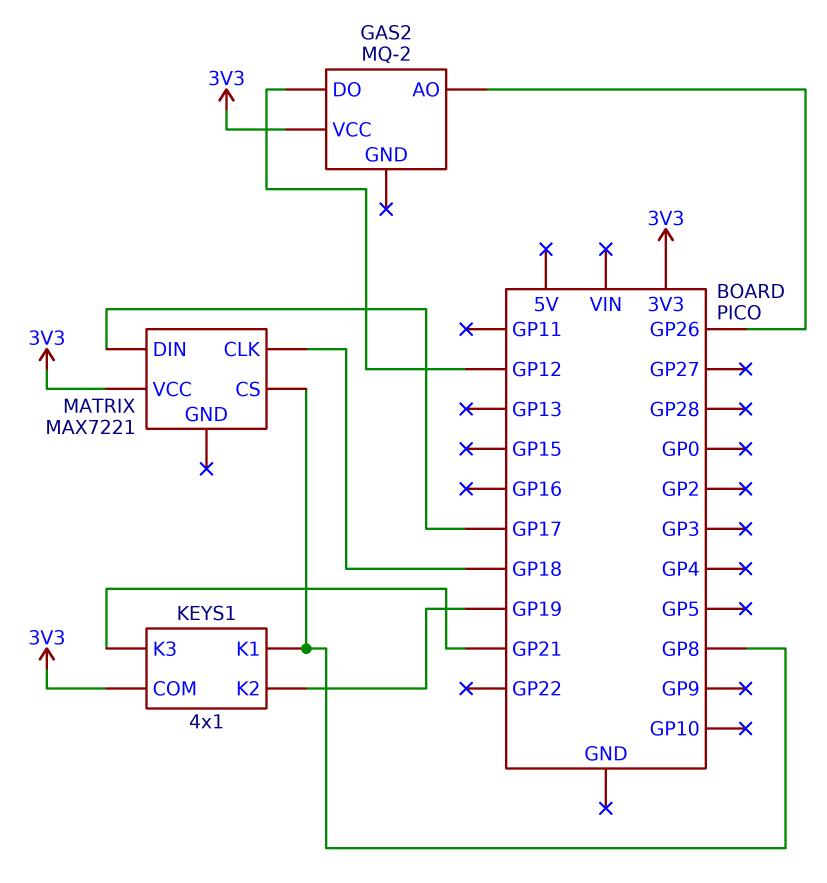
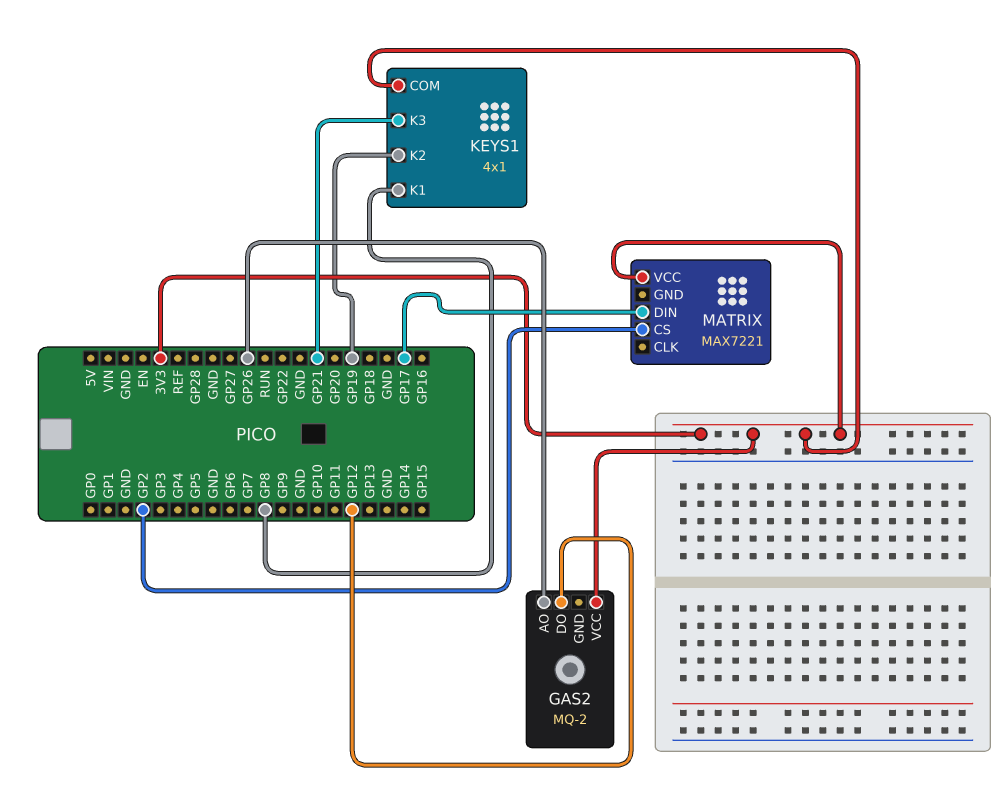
MATRIX pin CLK: GP18 -> none
MATRIX pin CS: GP8 -> GP2

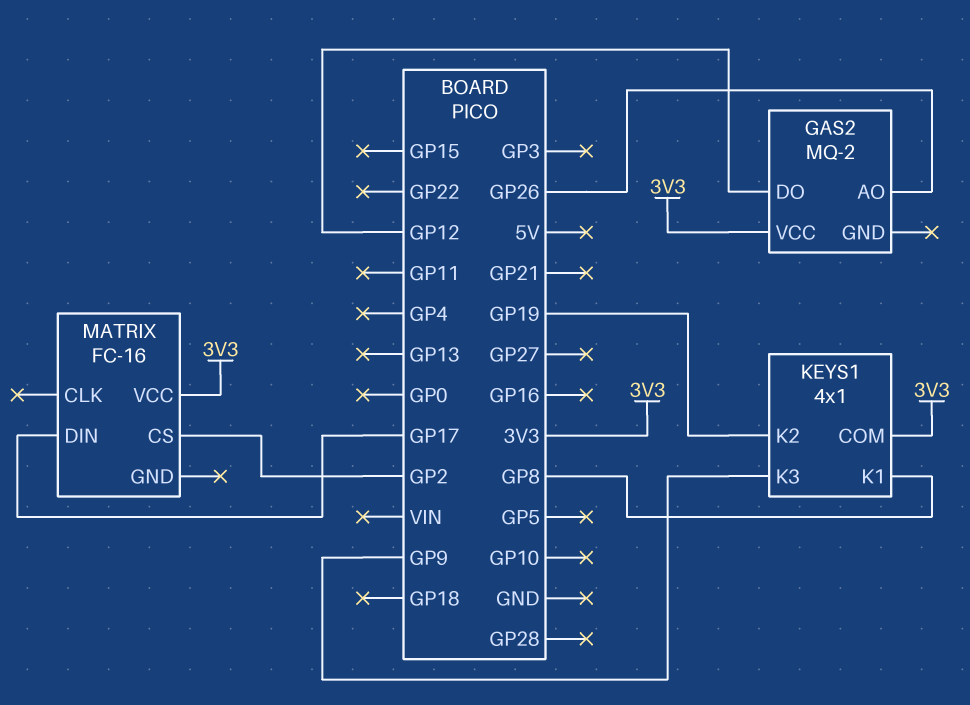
KEYS1 pin K3: GP21 -> GP9
MATRIX: MAX7221 -> FC-16

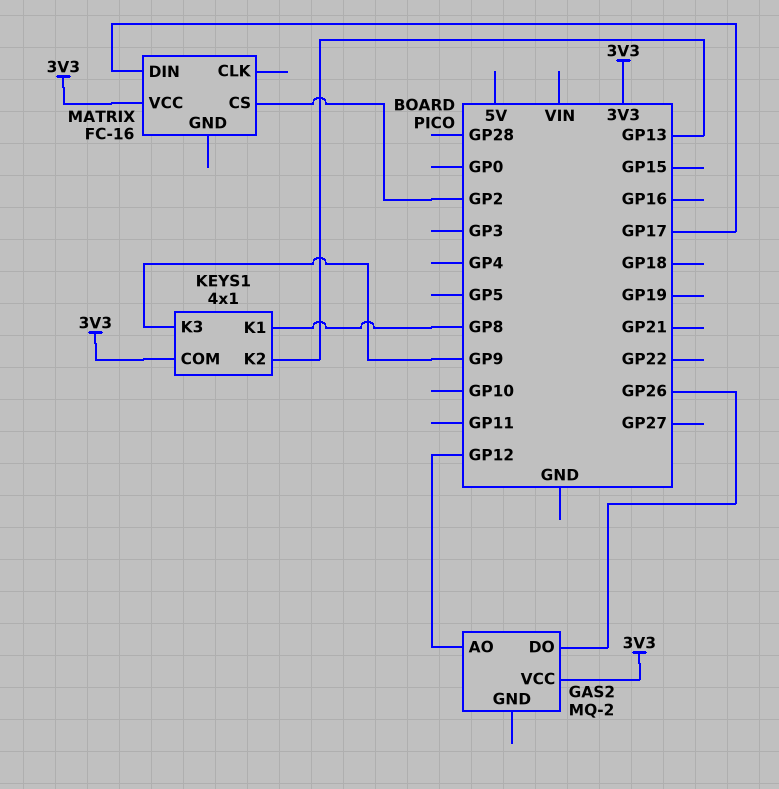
GAS2 pin AO: GP26 -> GP12
GAS2 pin DO: GP12 -> GP26
KEYS1 pin K2: GP19 -> GP13

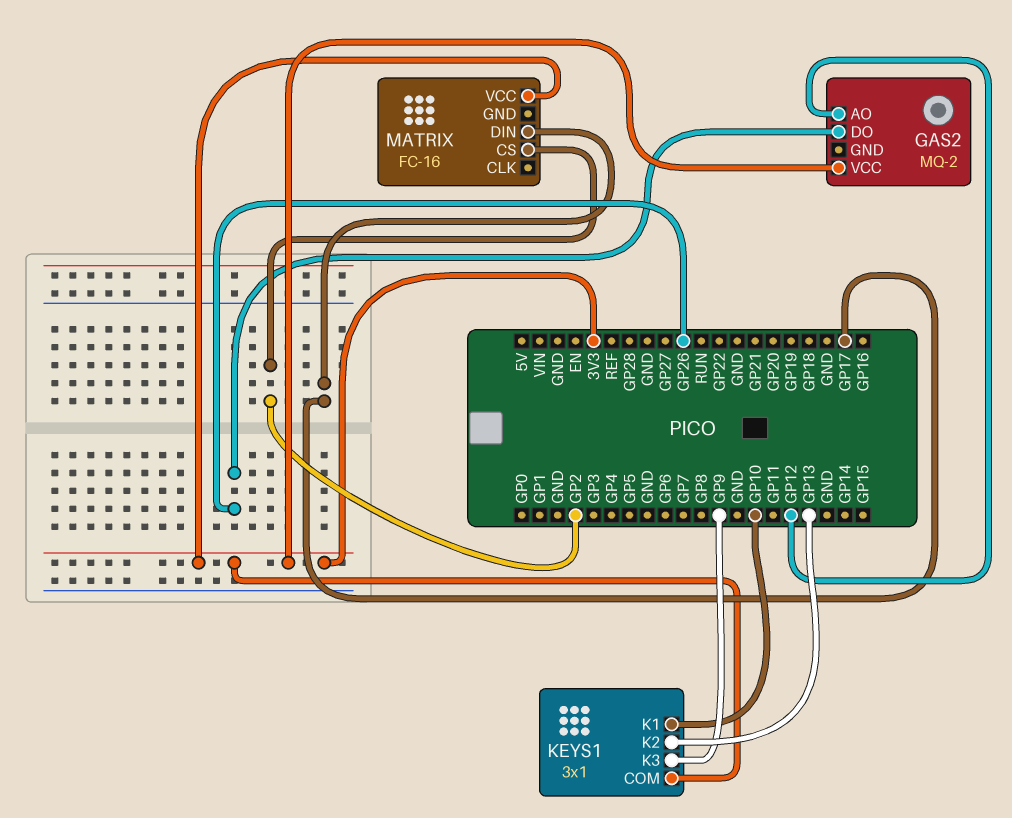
KEYS1: 4x1 -> 3x1
KEYS1 pin K1: GP8 -> GP10

